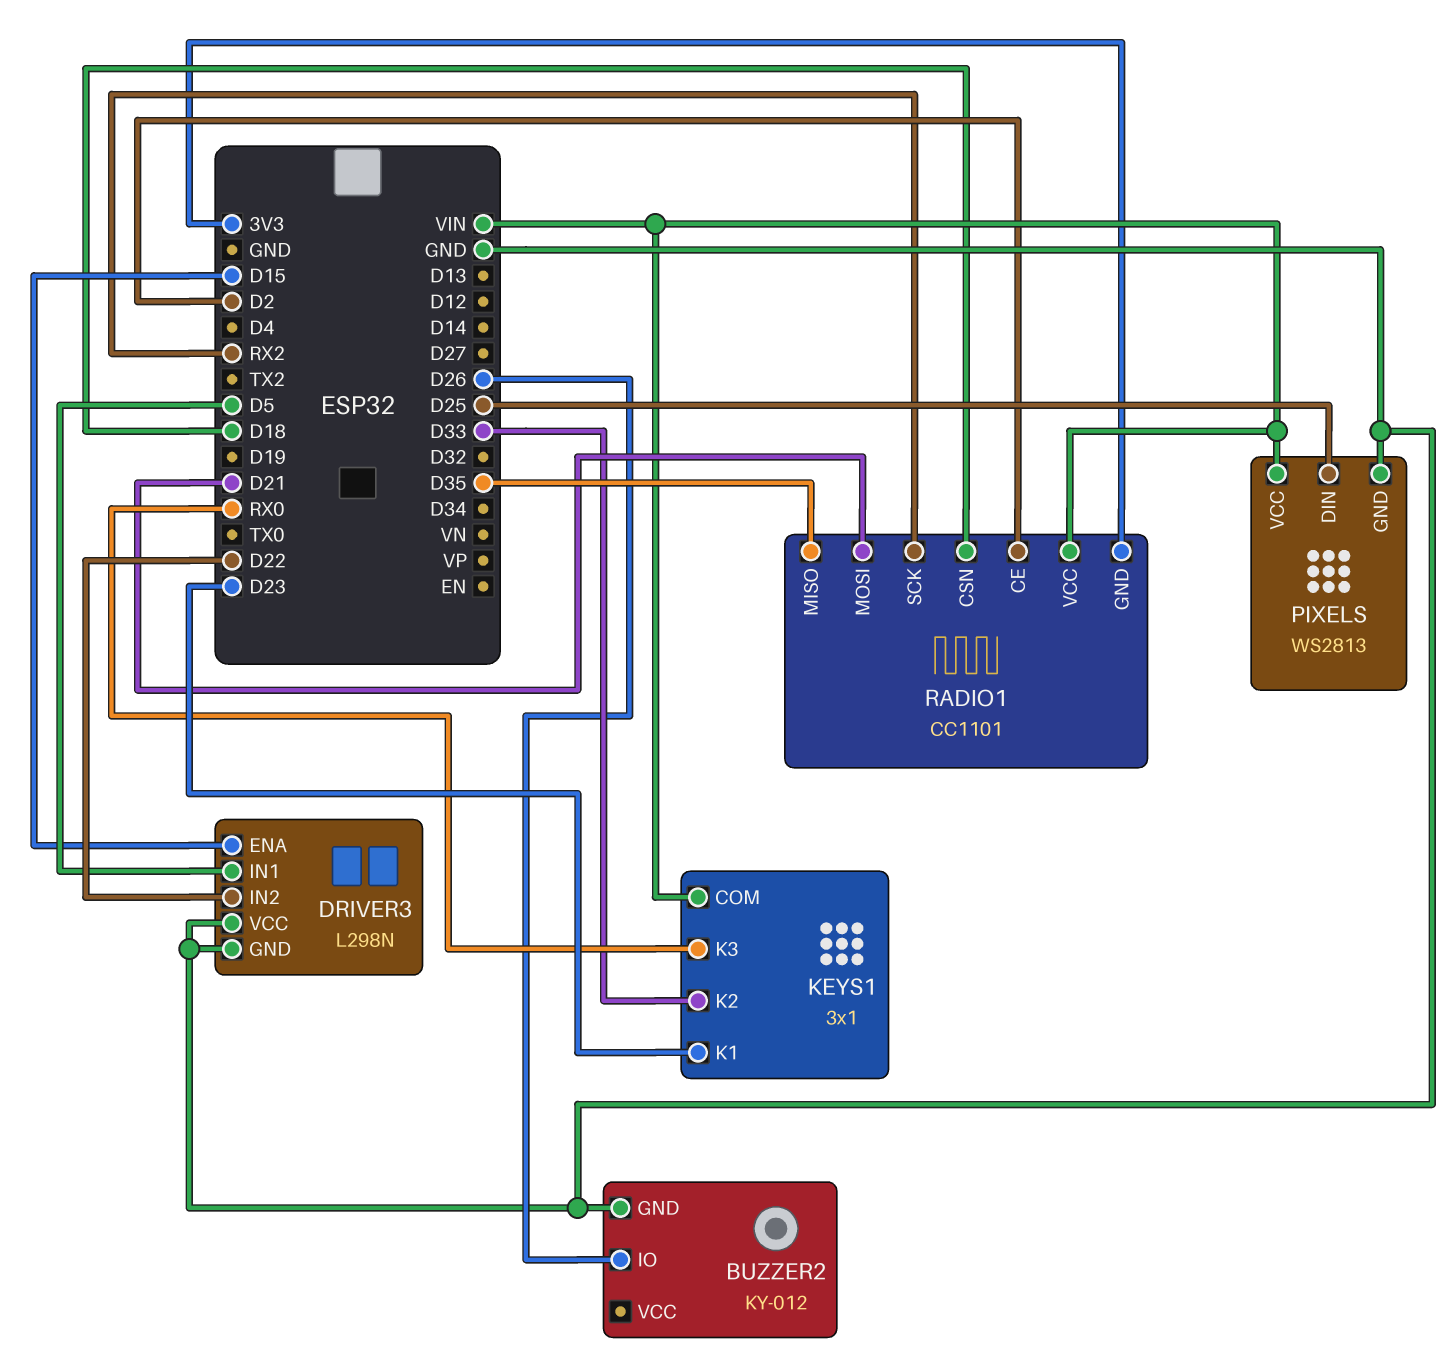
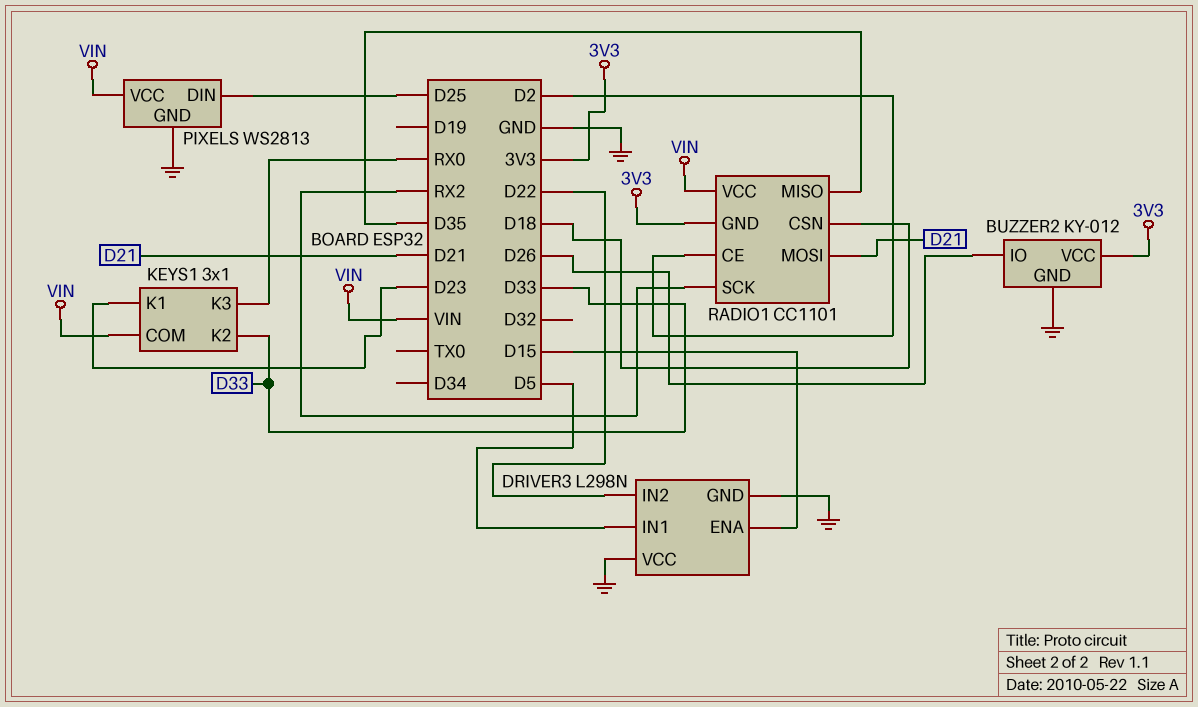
BUZZER2 pin VCC: none -> 3V3

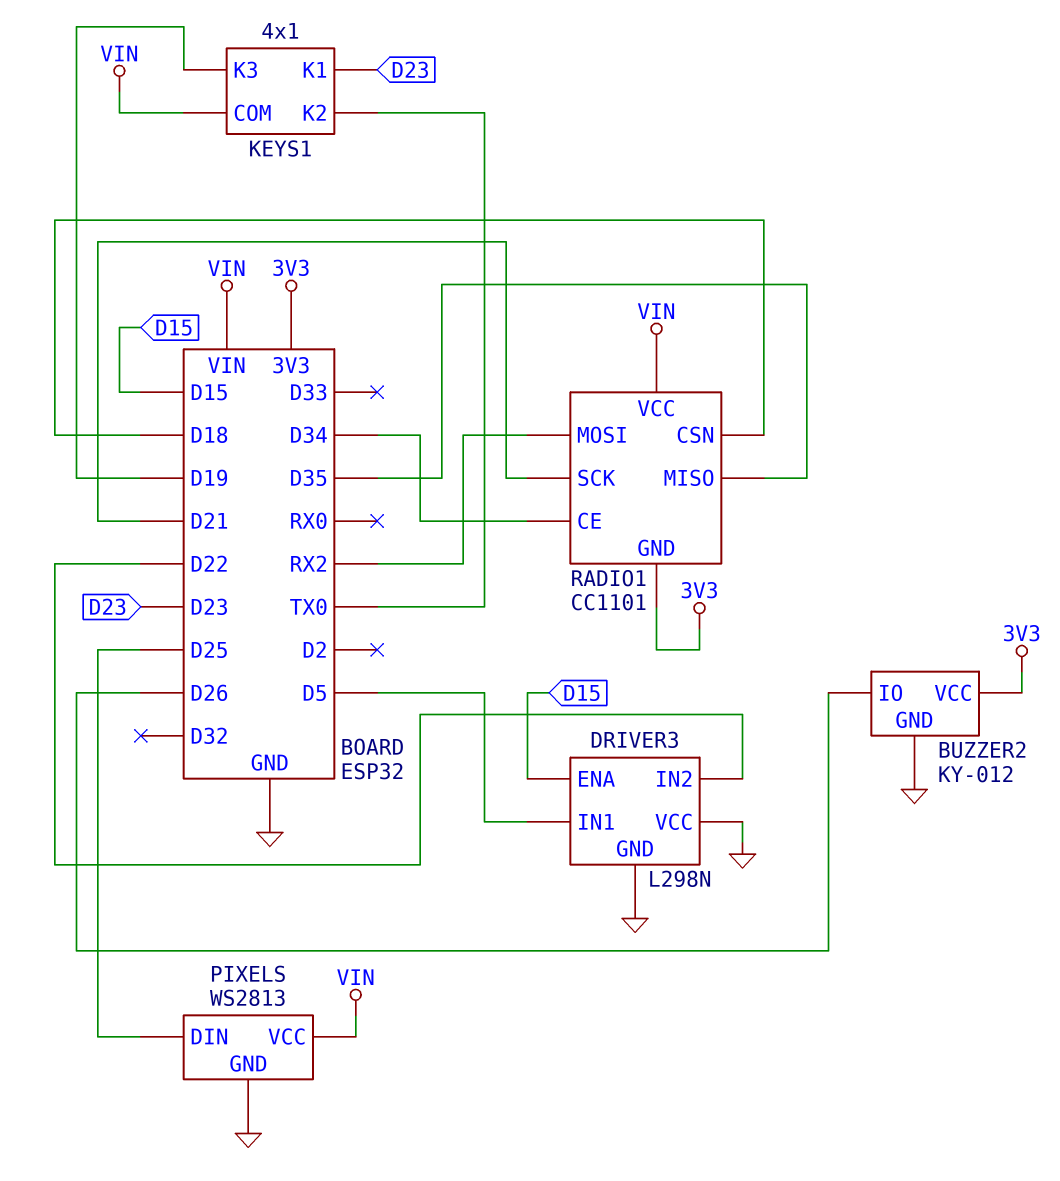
KEYS1: 3x1 -> 4x1
KEYS1 pin K2: D33 -> TX0
KEYS1 pin K3: RX0 -> D19
RADIO1 pin CE: D2 -> D34
RADIO1 pin MOSI: D21 -> RX2
RADIO1 pin SCK: RX2 -> D21

